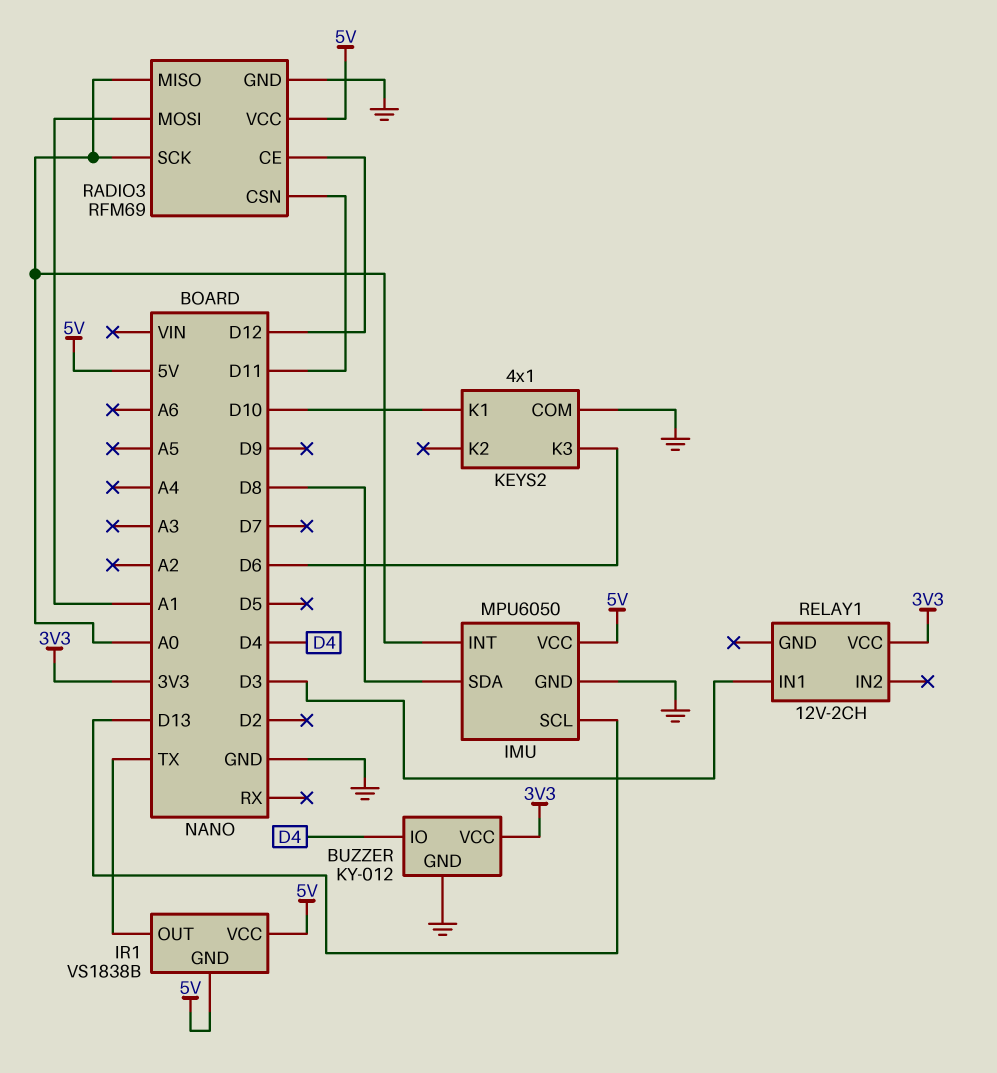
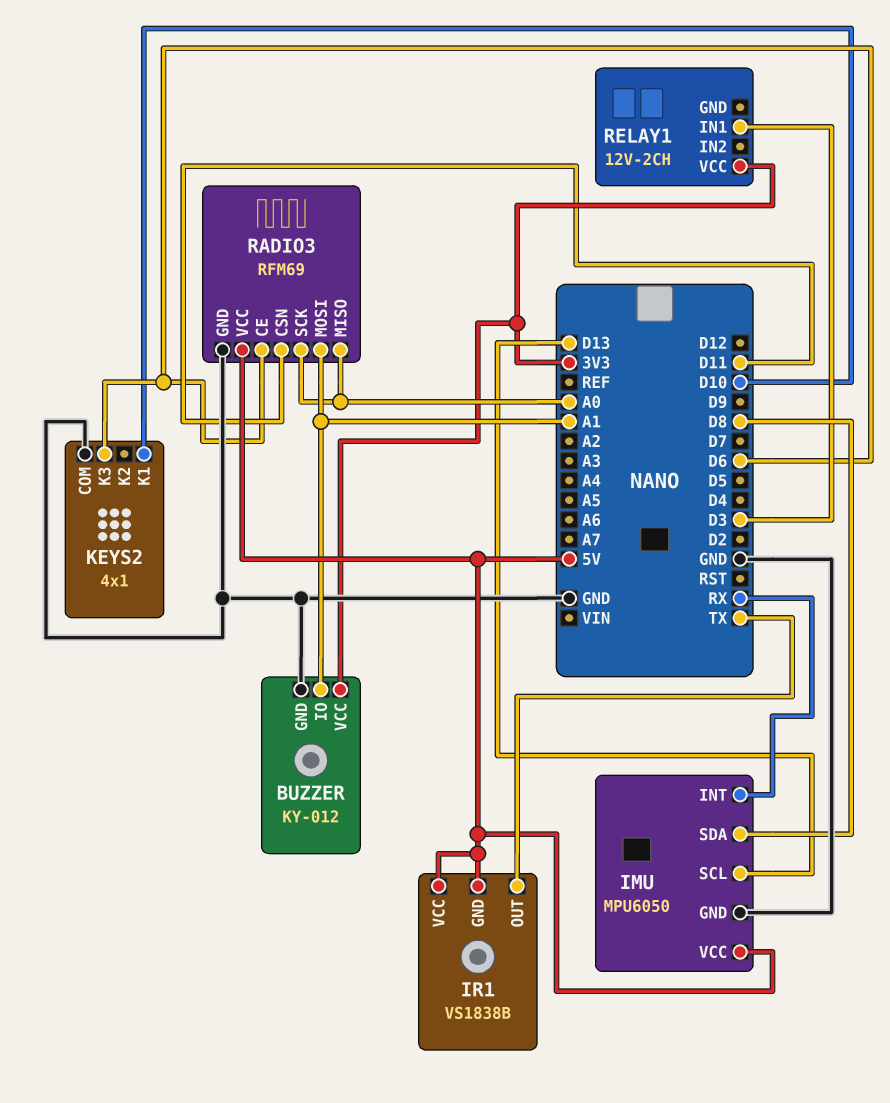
BUZZER pin IO: D4 -> A1
IMU pin INT: A0 -> RX
RADIO3 pin CE: D12 -> D6

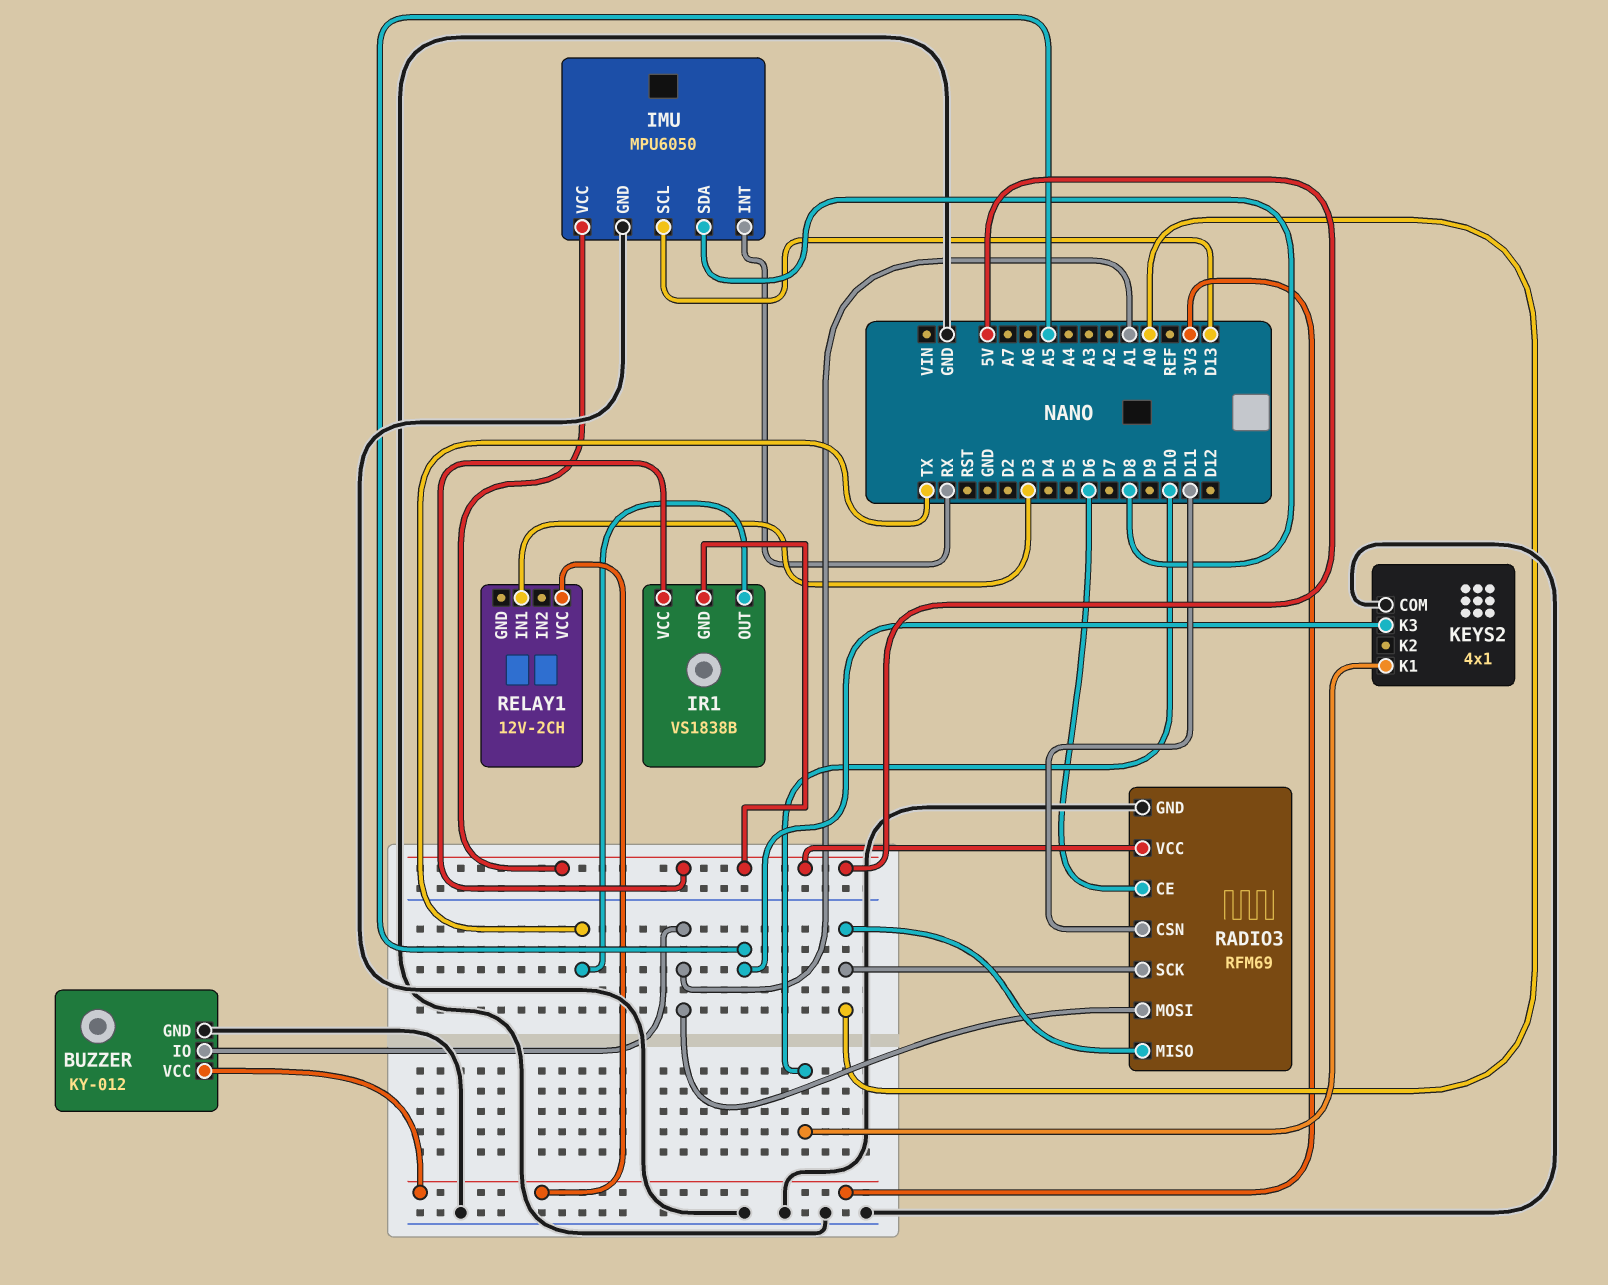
KEYS2 pin K3: D6 -> A5

